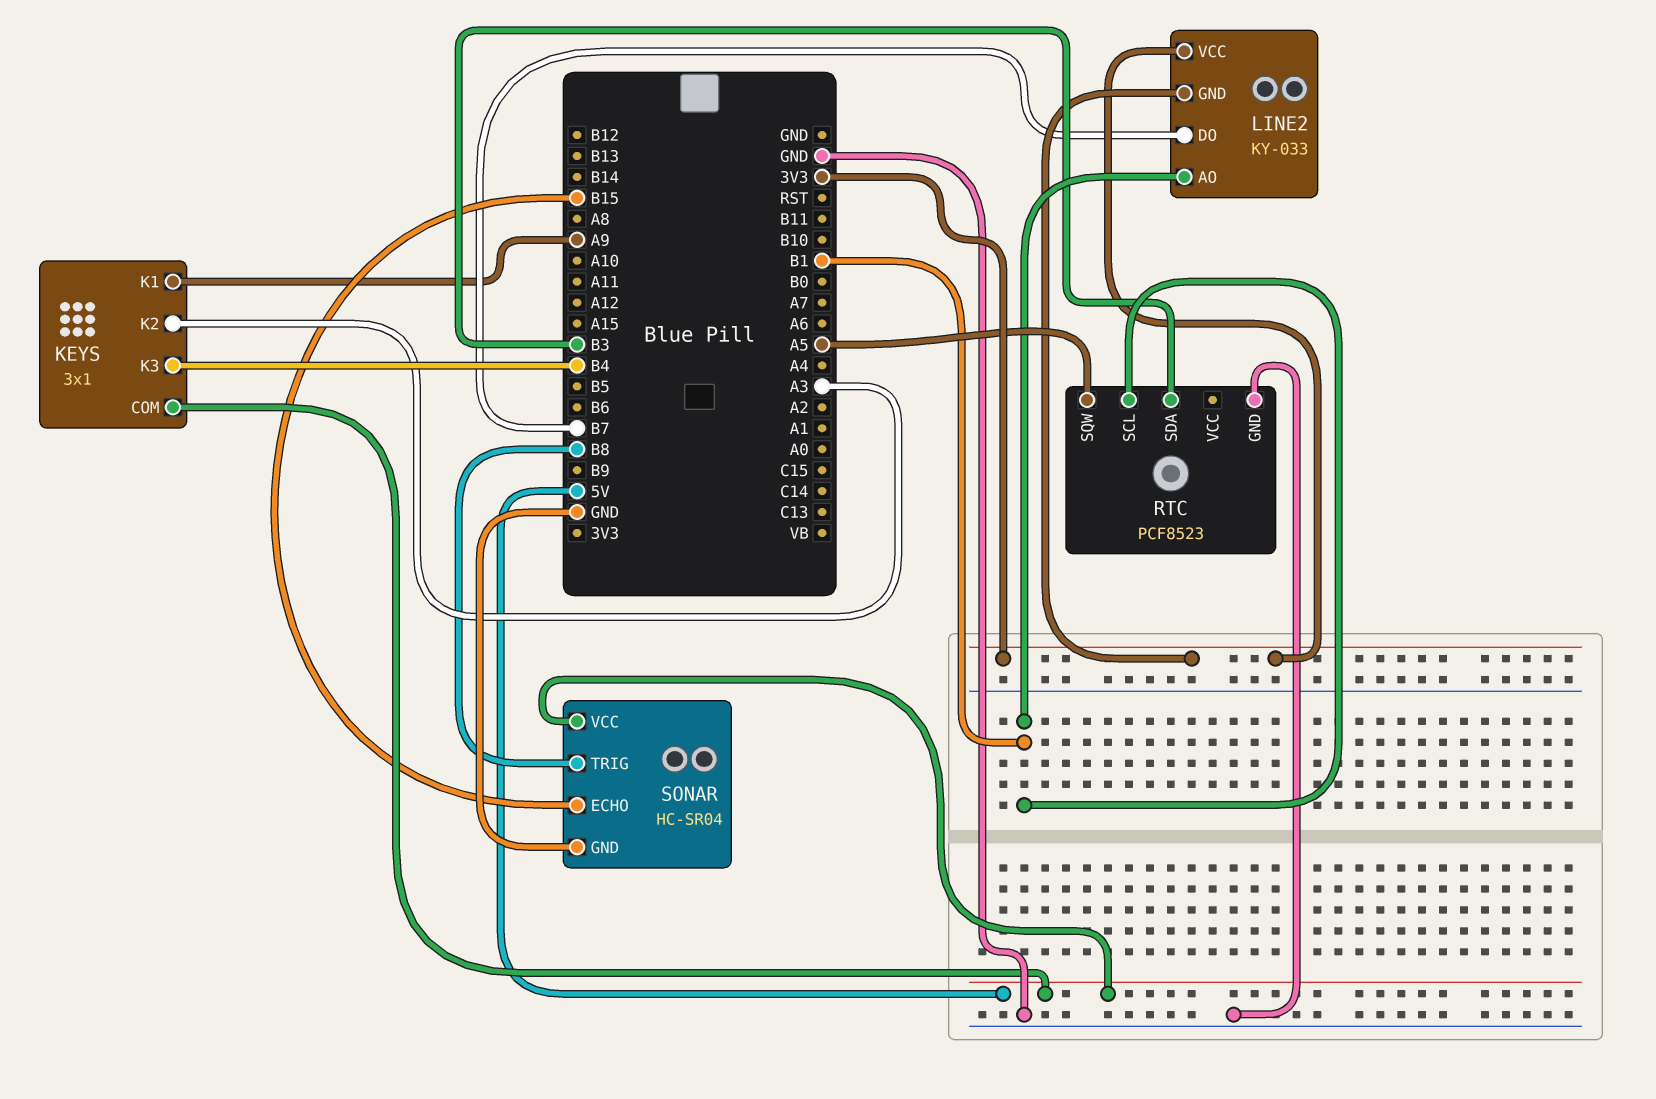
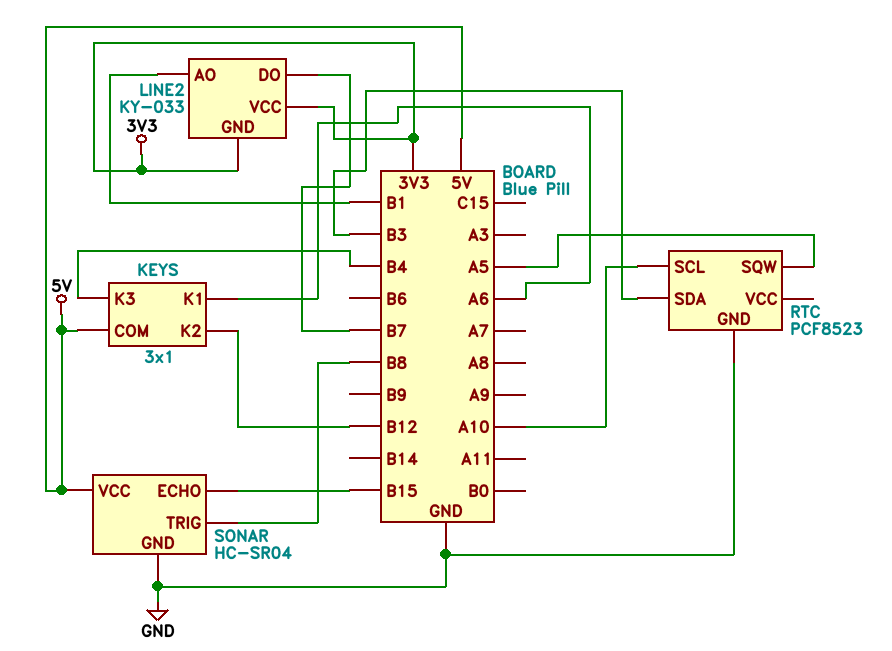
KEYS pin K1: A9 -> A6
KEYS pin K2: A3 -> B12
RTC pin SCL: B1 -> A10

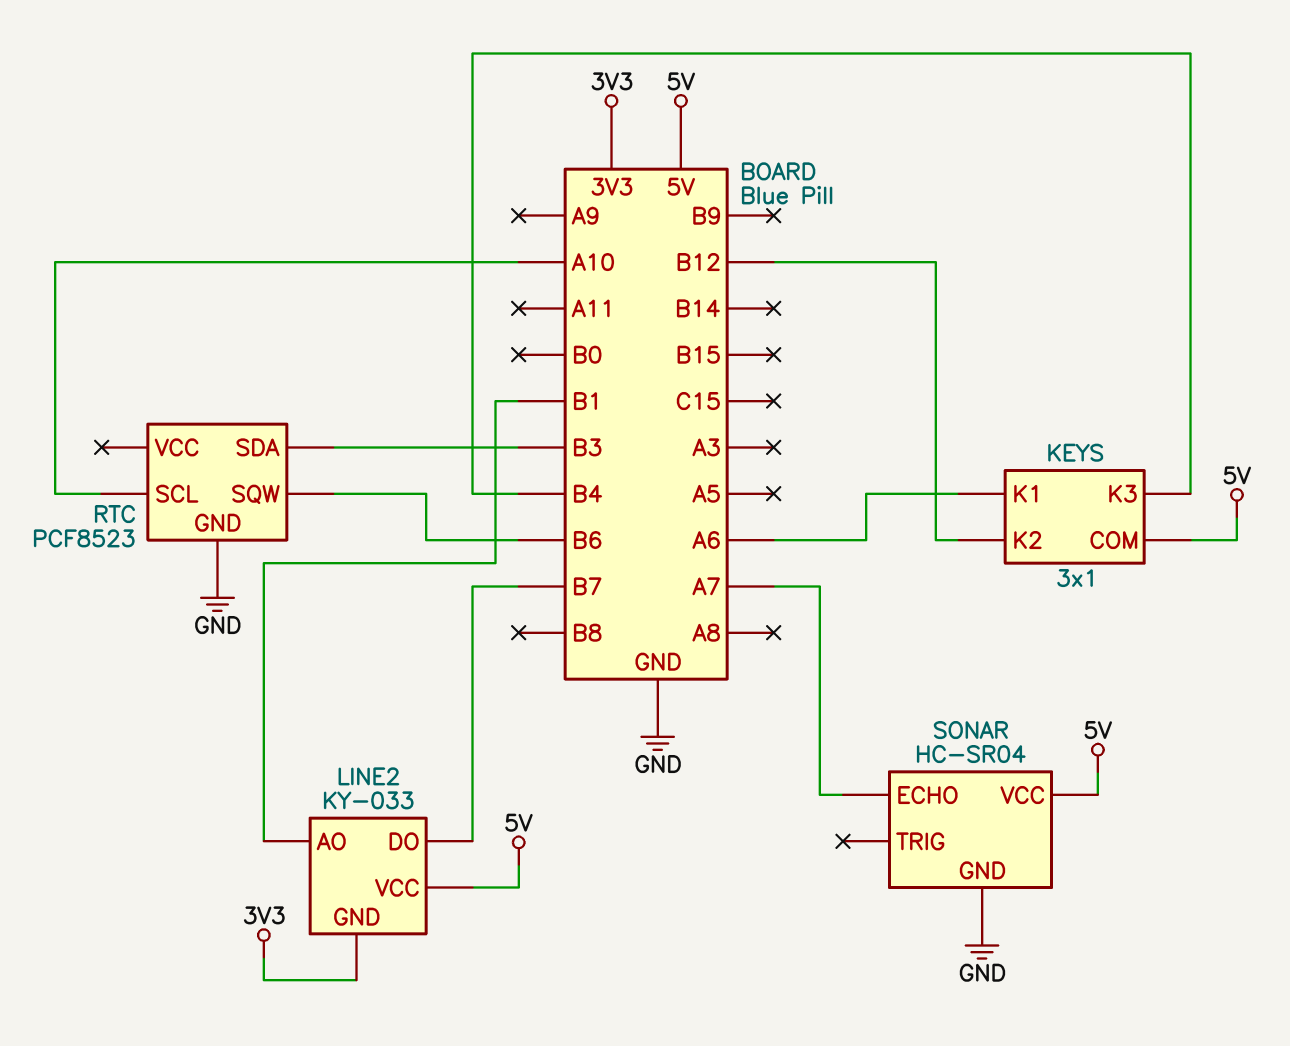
LINE2 pin VCC: 3V3 -> 5V
RTC pin SQW: A5 -> B6
SONAR pin ECHO: B15 -> A7
SONAR pin TRIG: B8 -> none

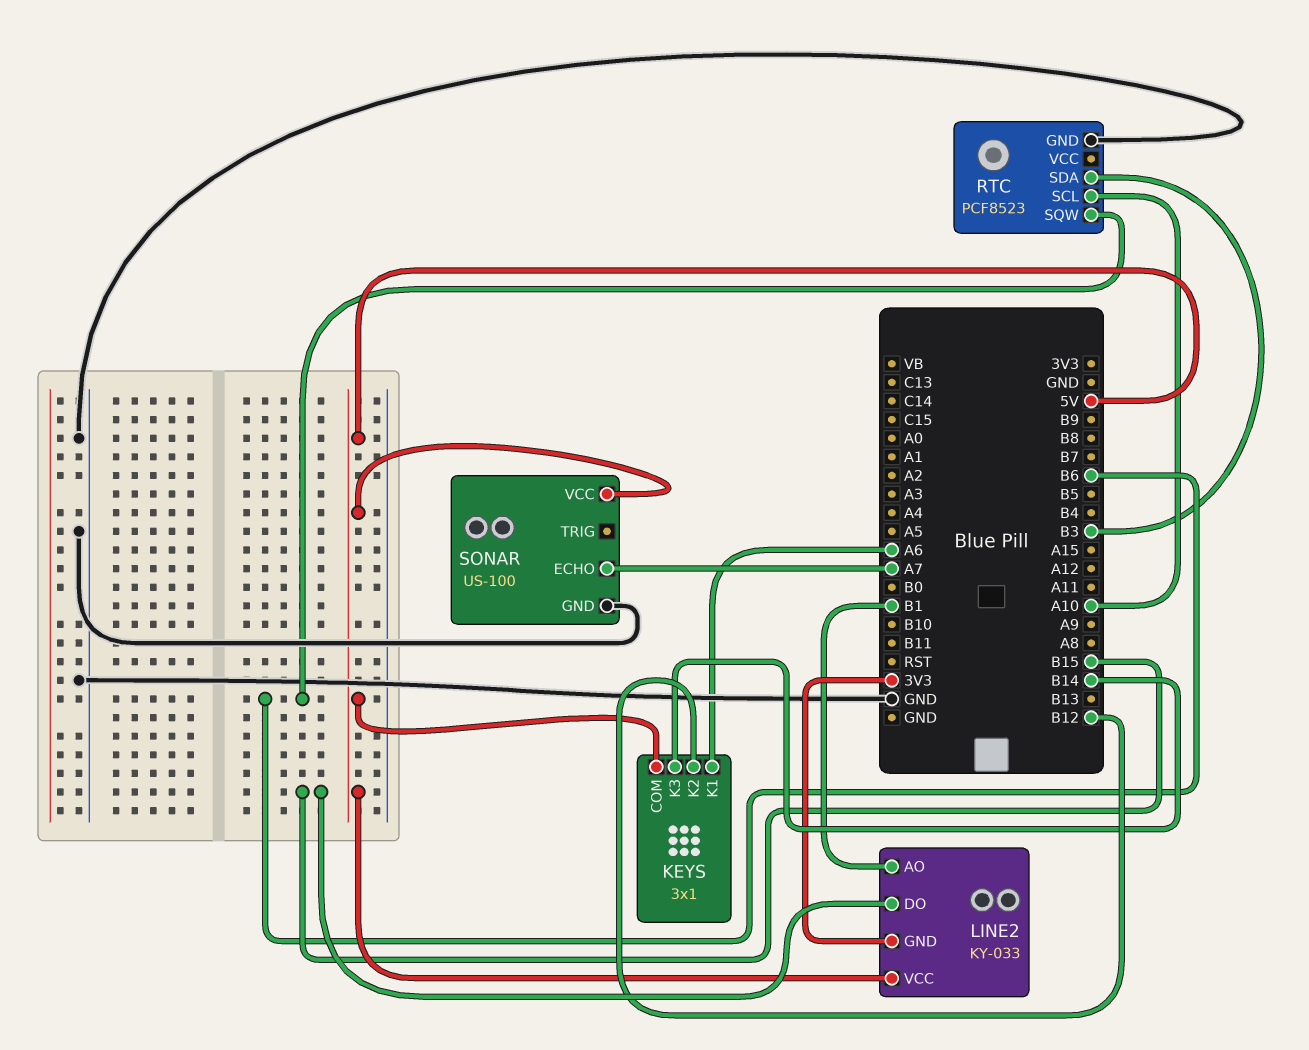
KEYS pin K3: B4 -> B14
LINE2 pin DO: B7 -> B15
SONAR: HC-SR04 -> US-100

